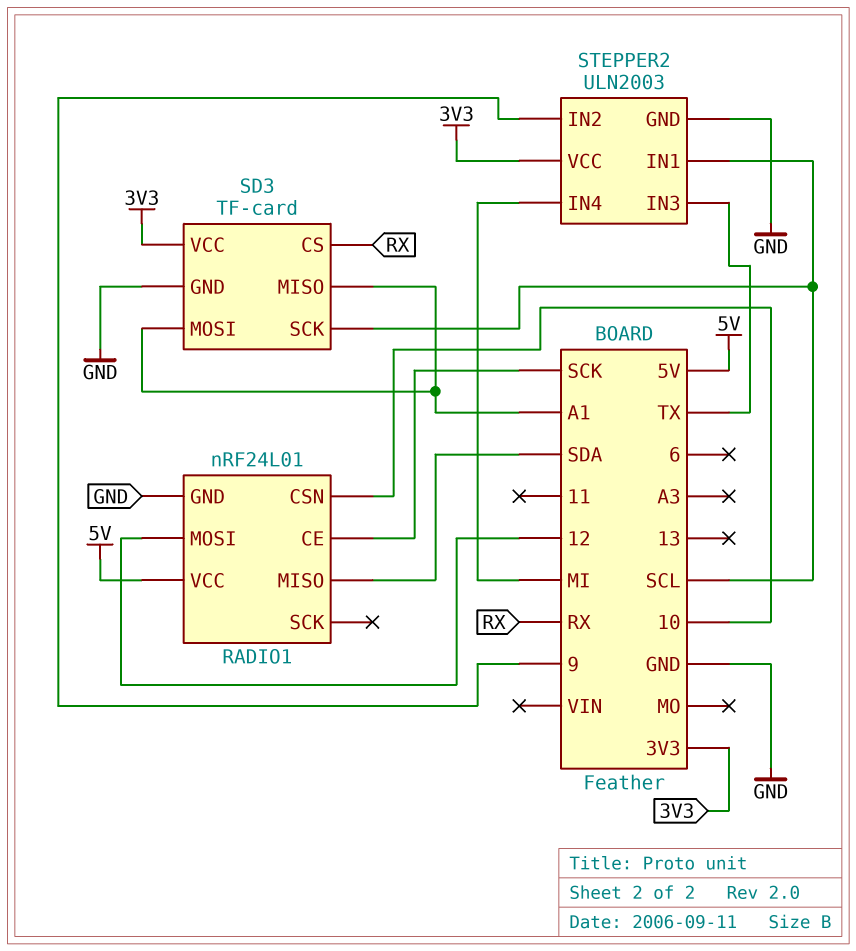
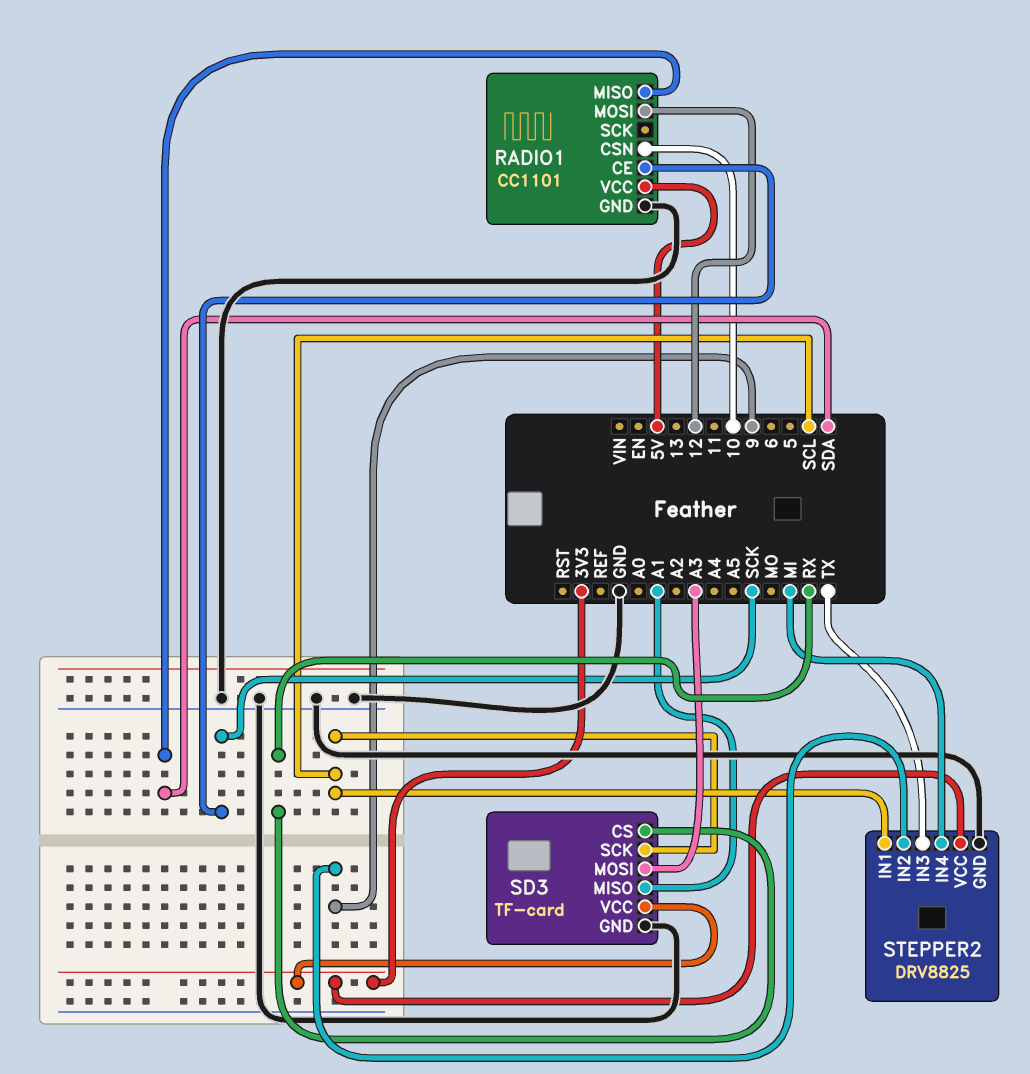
RADIO1: nRF24L01 -> CC1101
SD3 pin MOSI: A1 -> A3
STEPPER2: ULN2003 -> DRV8825

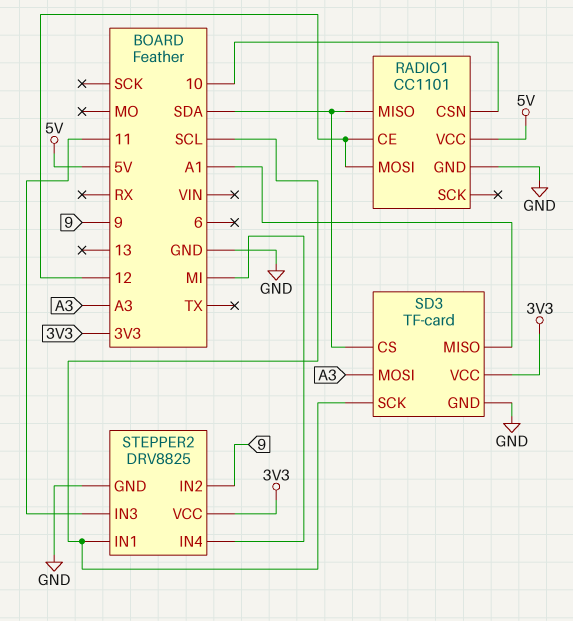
RADIO1 pin CE: SCK -> 12
SD3 pin CS: RX -> SDA
STEPPER2 pin IN3: TX -> 11

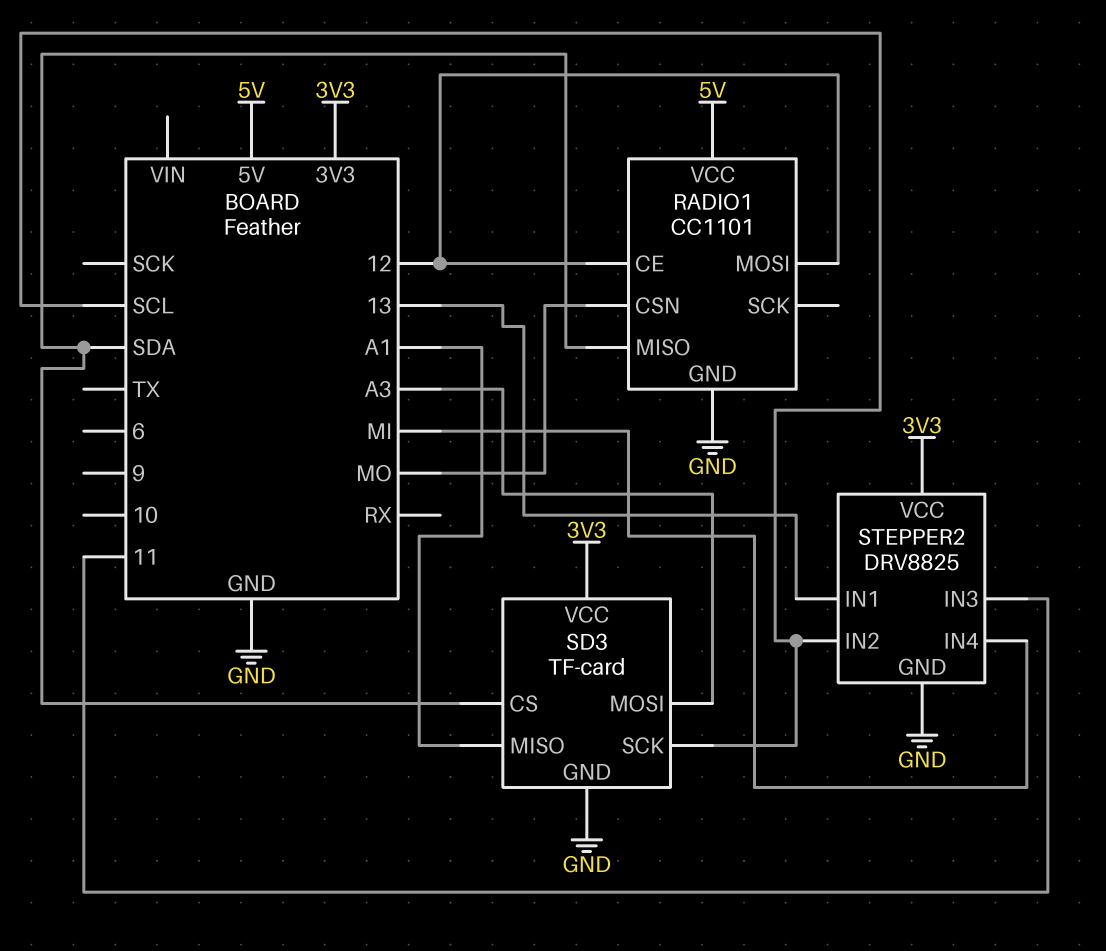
RADIO1 pin CSN: 10 -> MO
STEPPER2 pin IN1: SCL -> 13
STEPPER2 pin IN2: 9 -> SCL

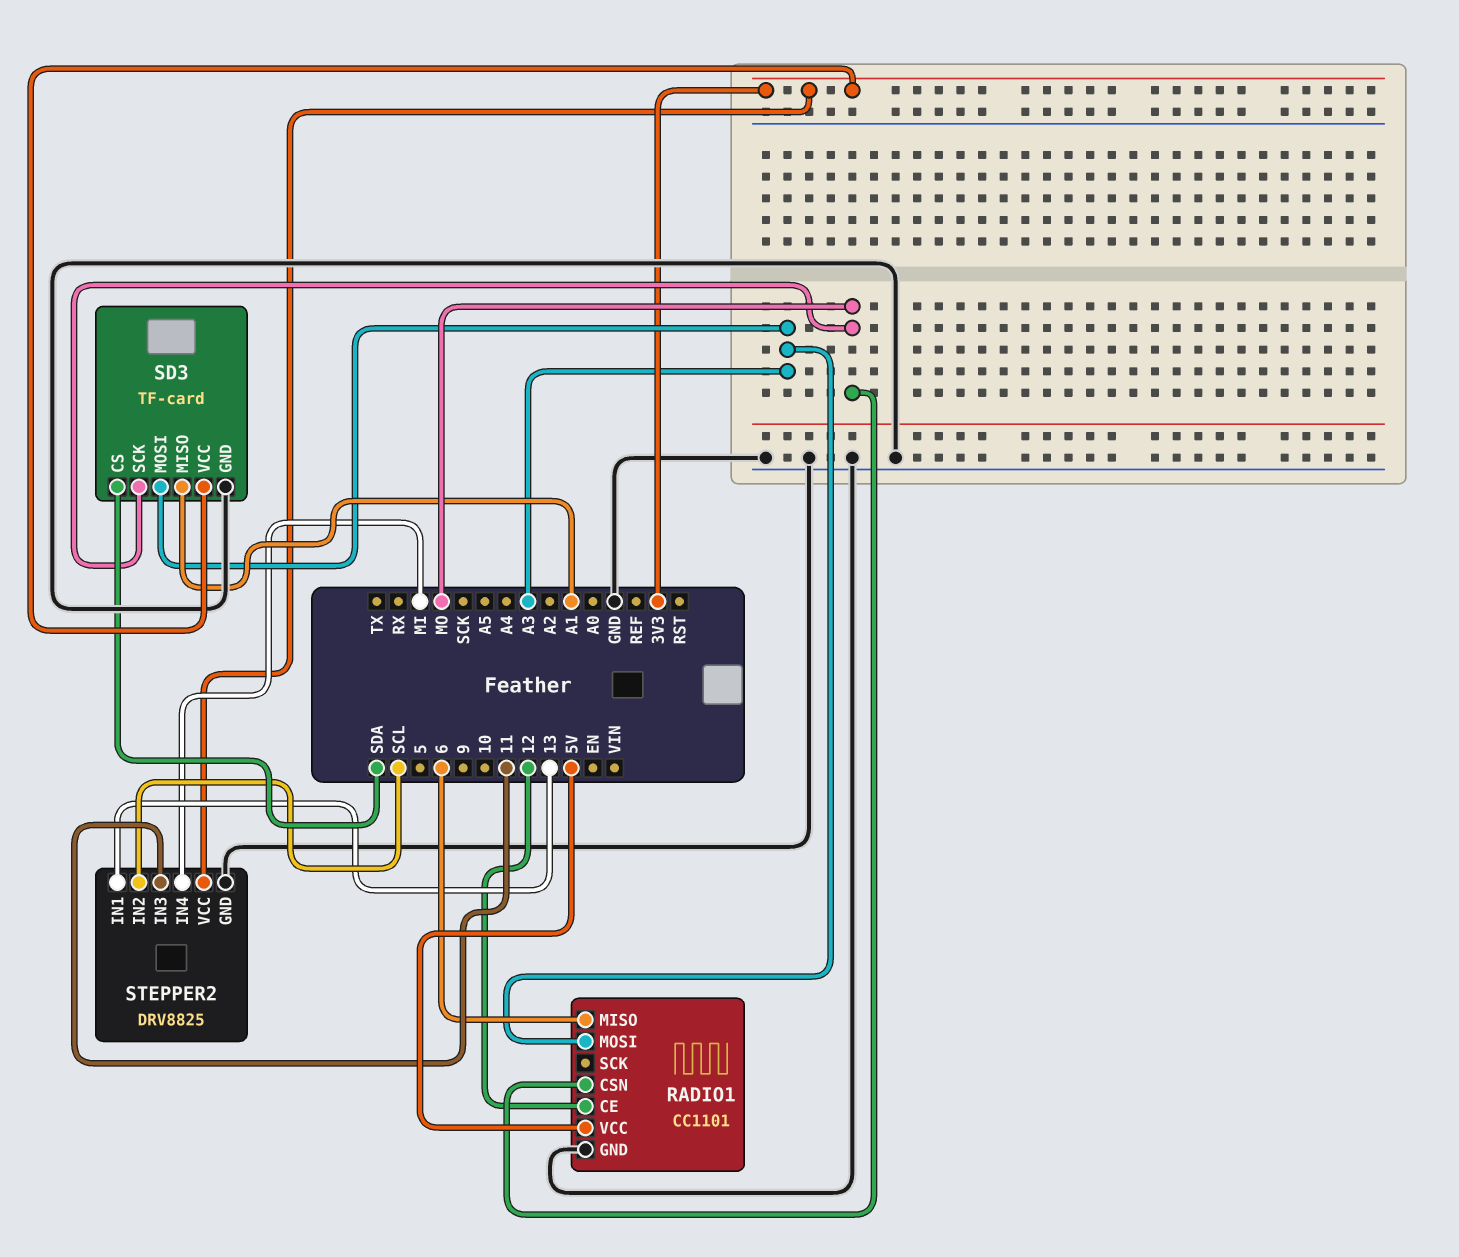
RADIO1 pin MISO: SDA -> 6
RADIO1 pin MOSI: 12 -> A3
SD3 pin SCK: SCL -> MO

